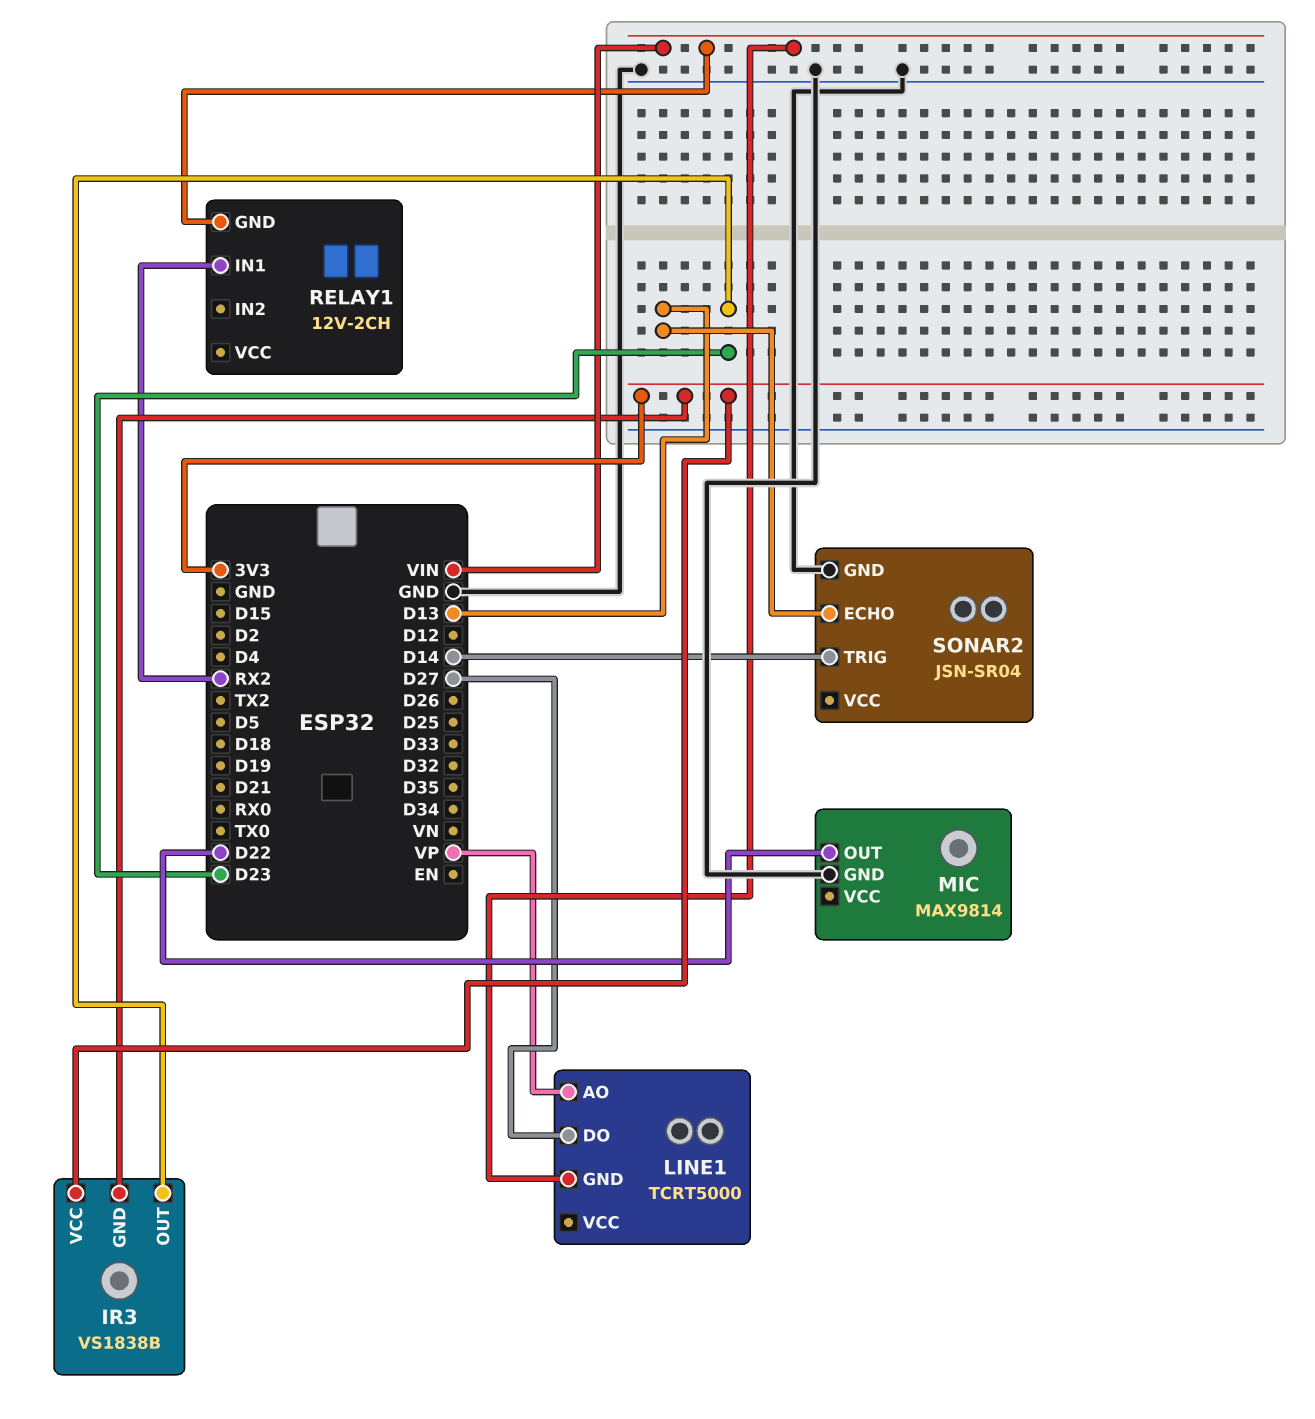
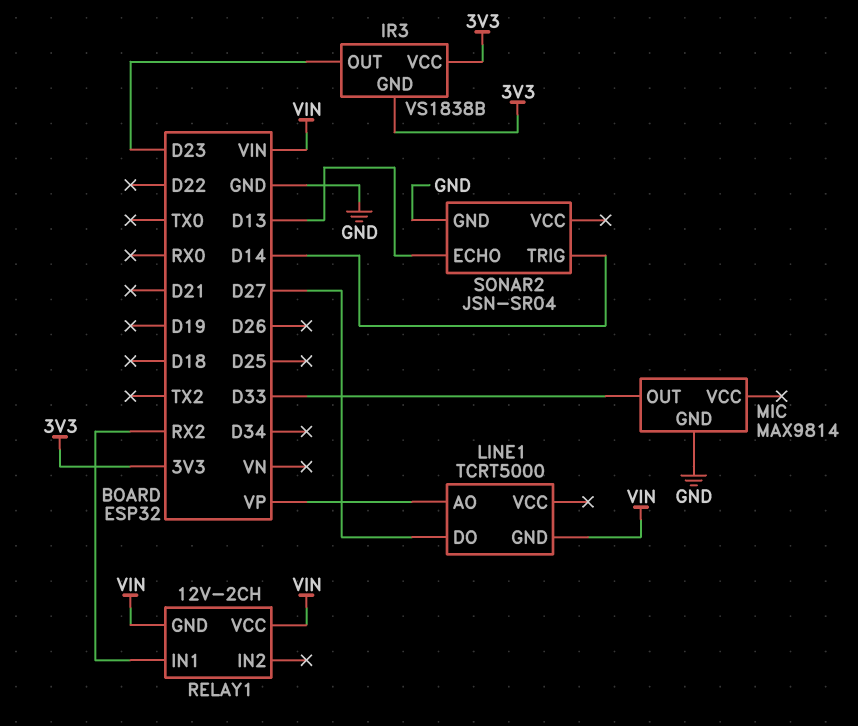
MIC pin OUT: D22 -> D33
RELAY1 pin VCC: none -> VIN

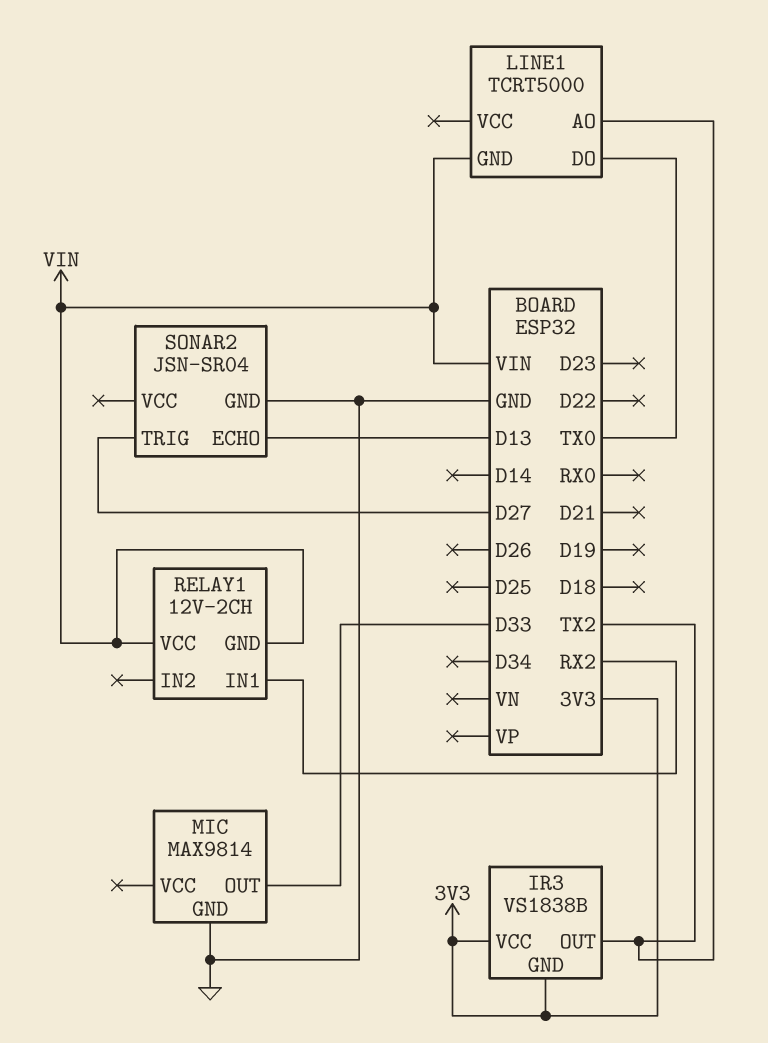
IR3 pin OUT: D23 -> TX2
LINE1 pin AO: VP -> TX2
LINE1 pin DO: D27 -> TX0
SONAR2 pin TRIG: D14 -> D27

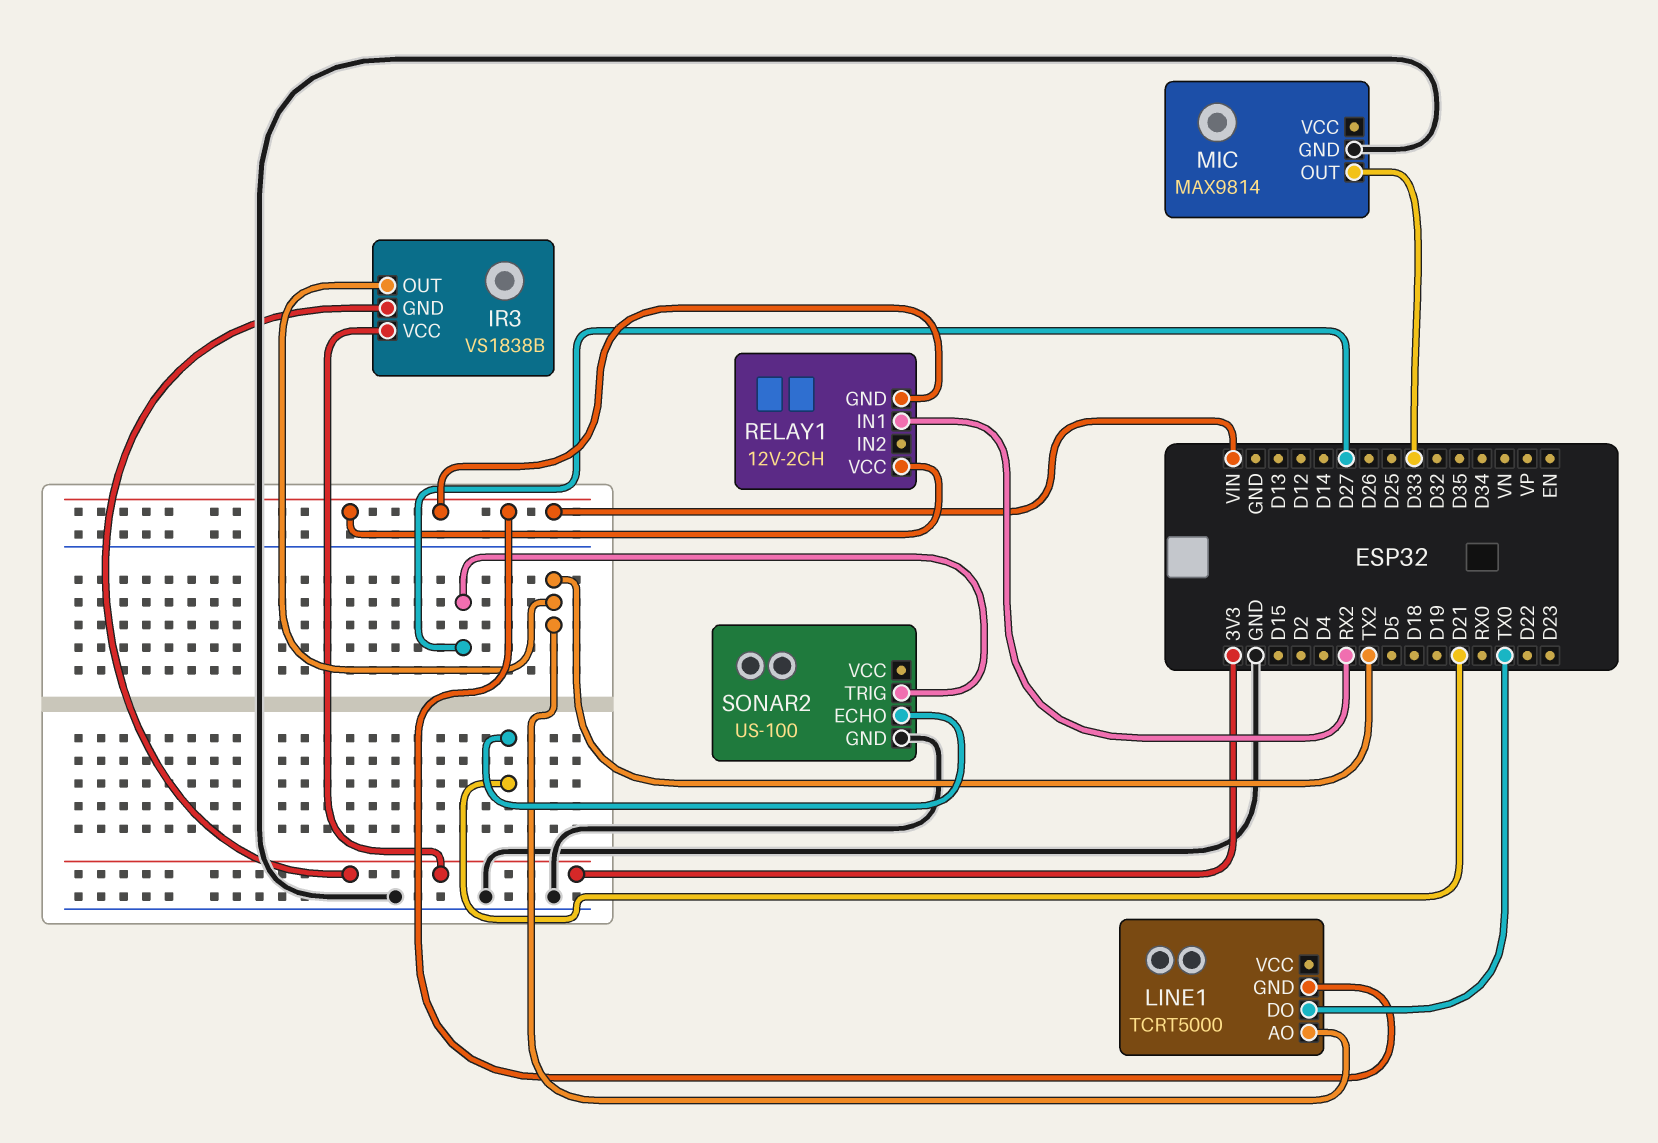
SONAR2: JSN-SR04 -> US-100
SONAR2 pin ECHO: D13 -> D21

